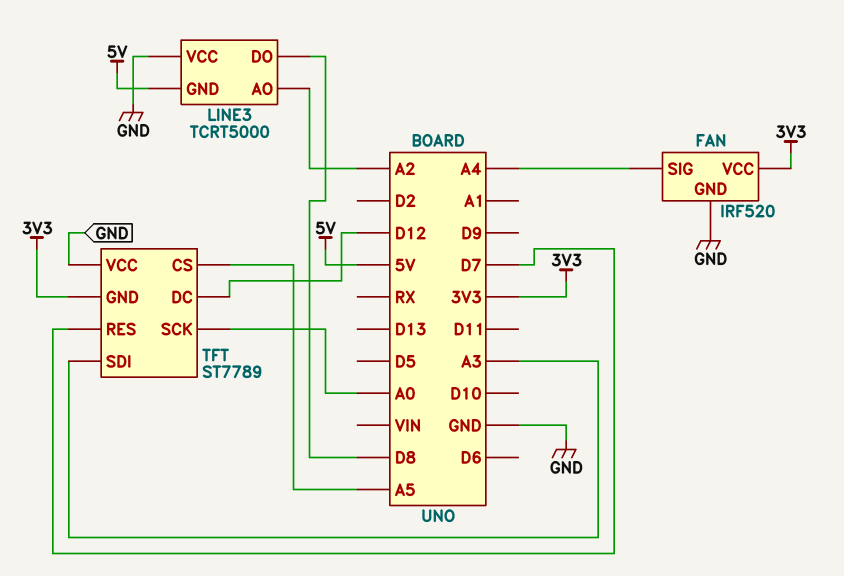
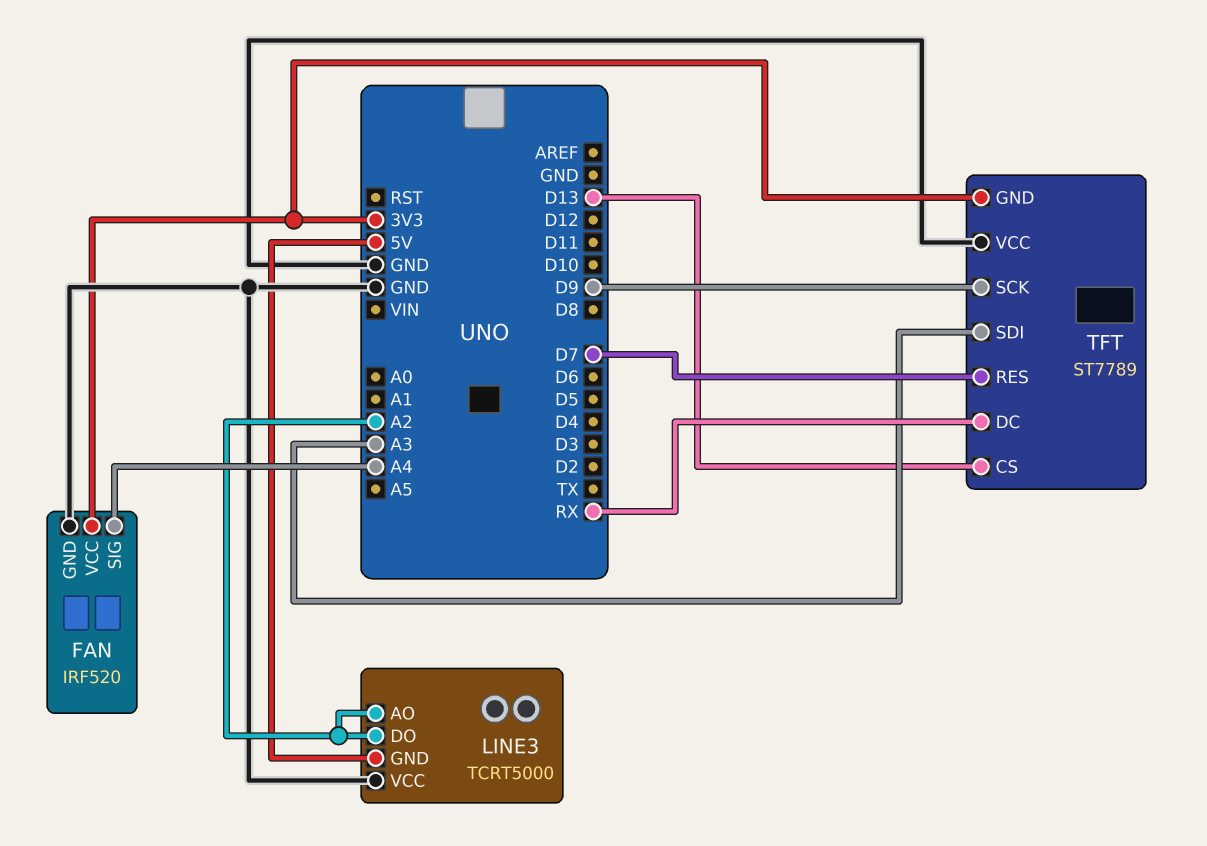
LINE3 pin DO: D8 -> A2
TFT pin CS: A5 -> D13
TFT pin DC: D12 -> RX
TFT pin SCK: A0 -> D9

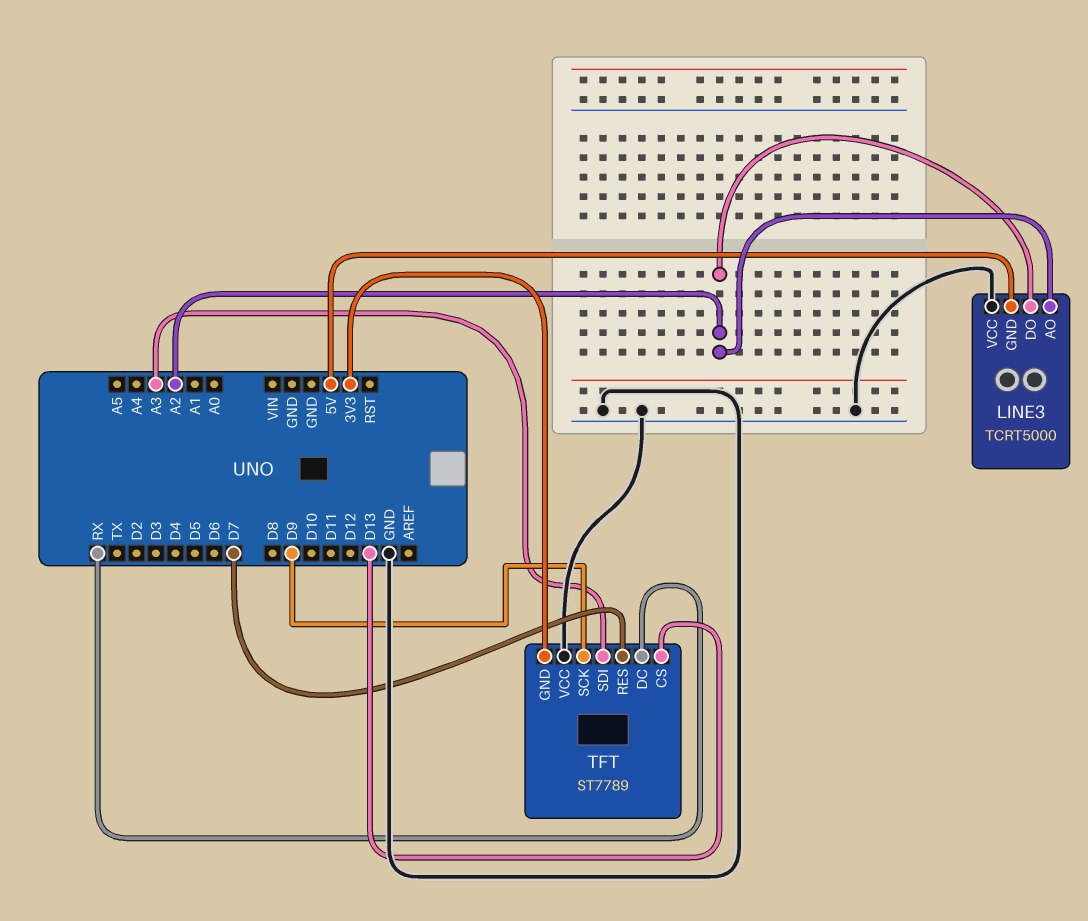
FAN: IRF520 -> none
FAN pin GND: GND -> none
FAN pin SIG: A4 -> none
FAN pin VCC: 3V3 -> none

